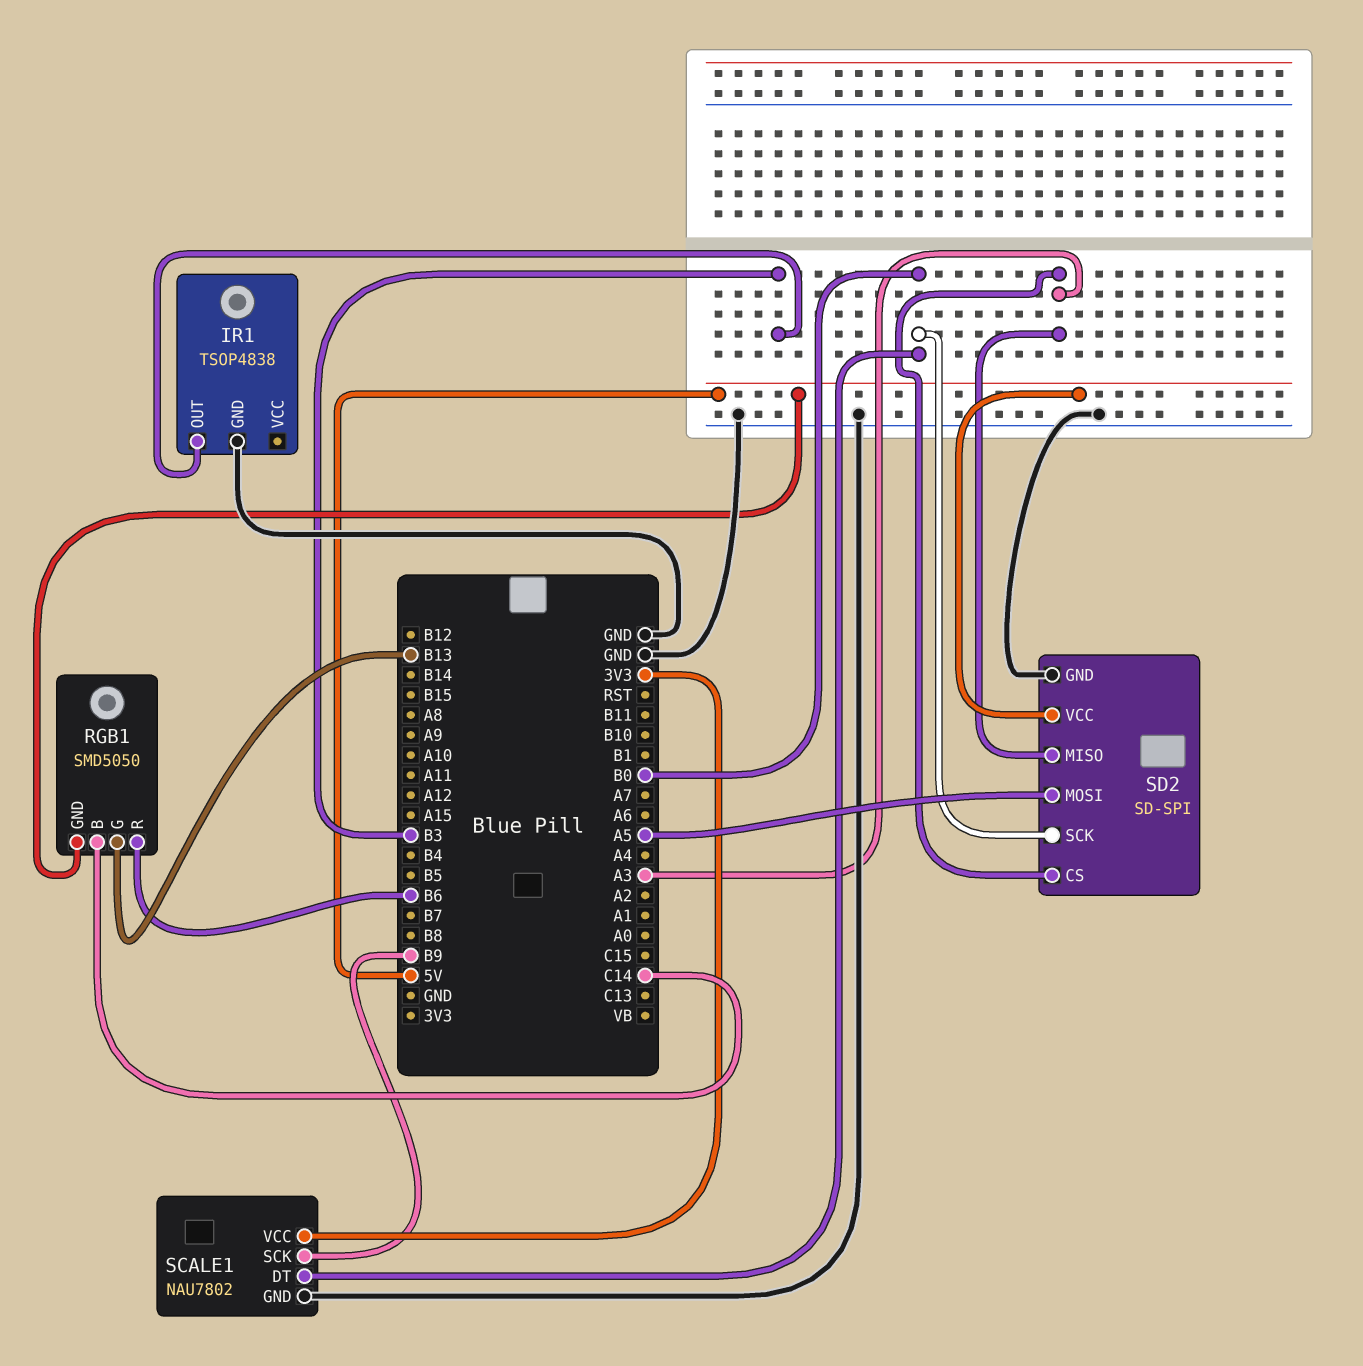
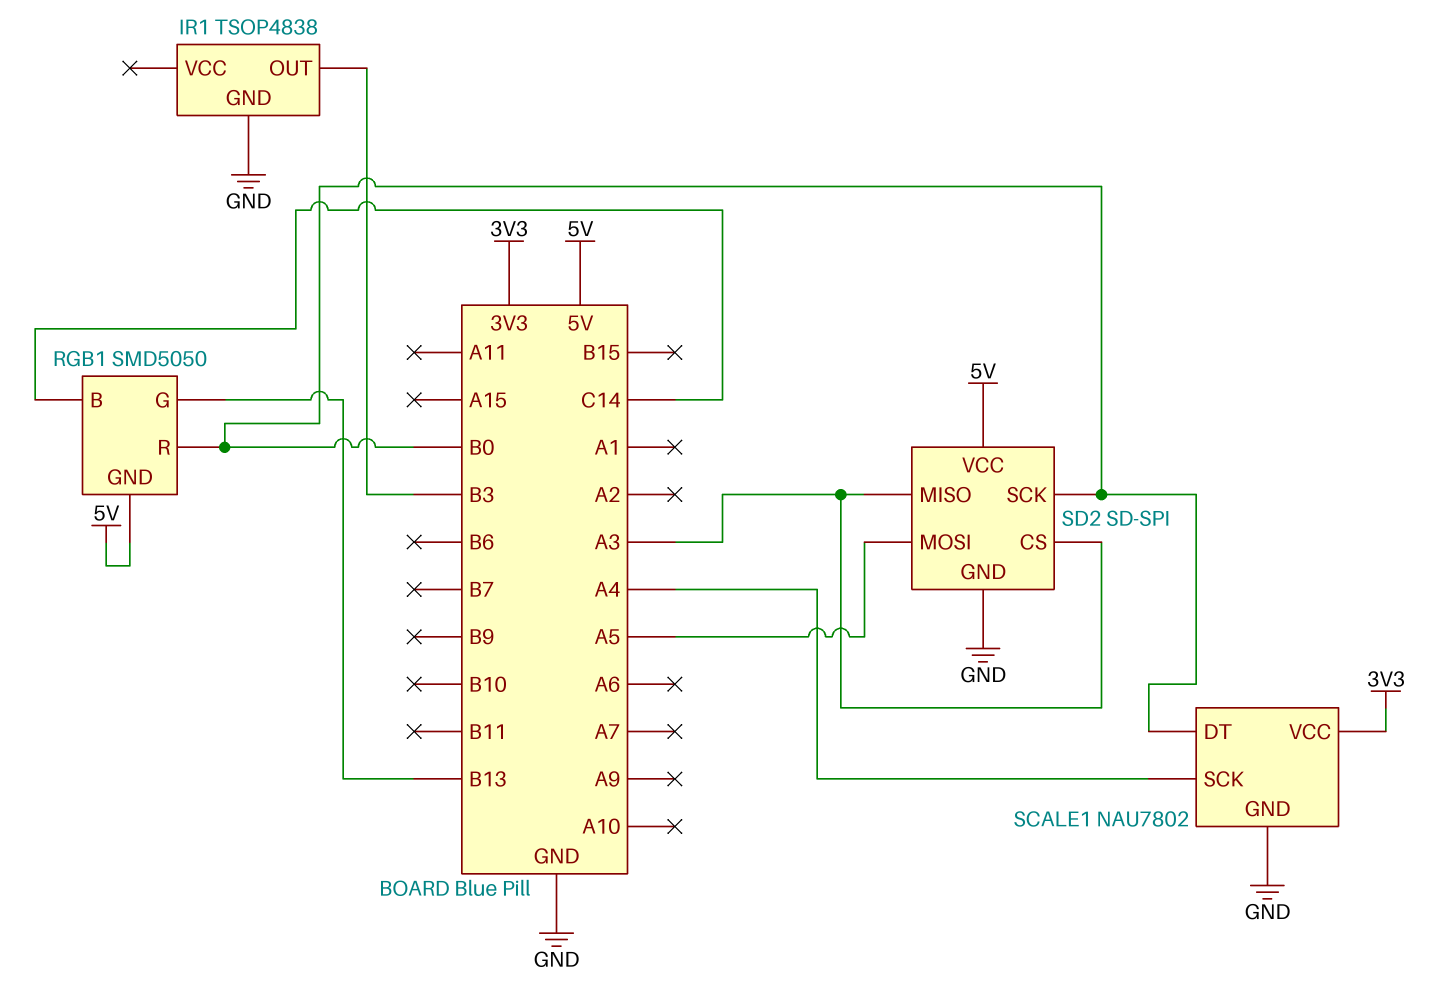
RGB1 pin R: B6 -> B0
SCALE1 pin SCK: B9 -> A4

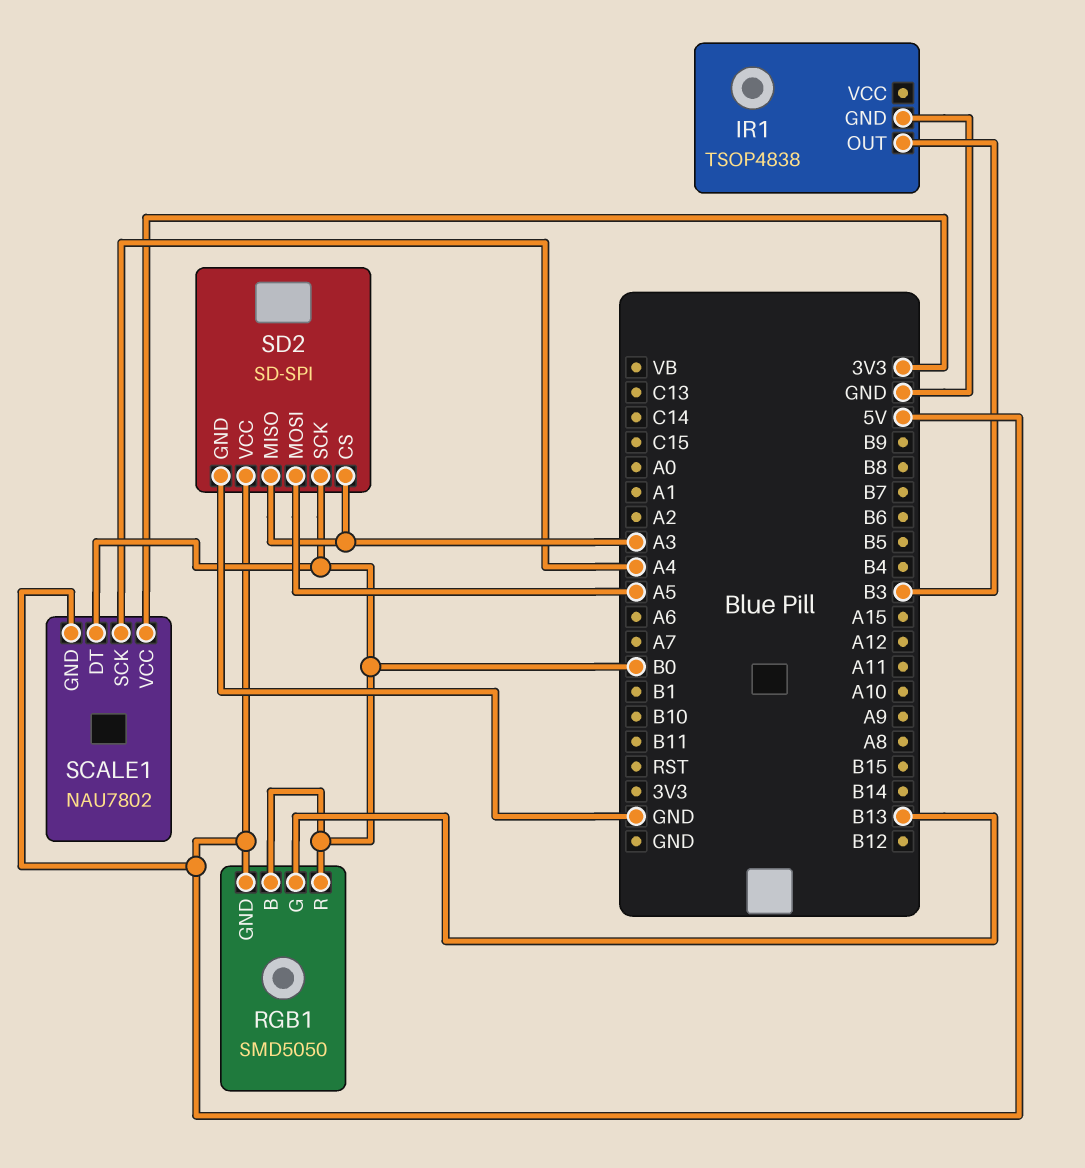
RGB1 pin B: C14 -> B0
SCALE1 pin GND: GND -> 5V

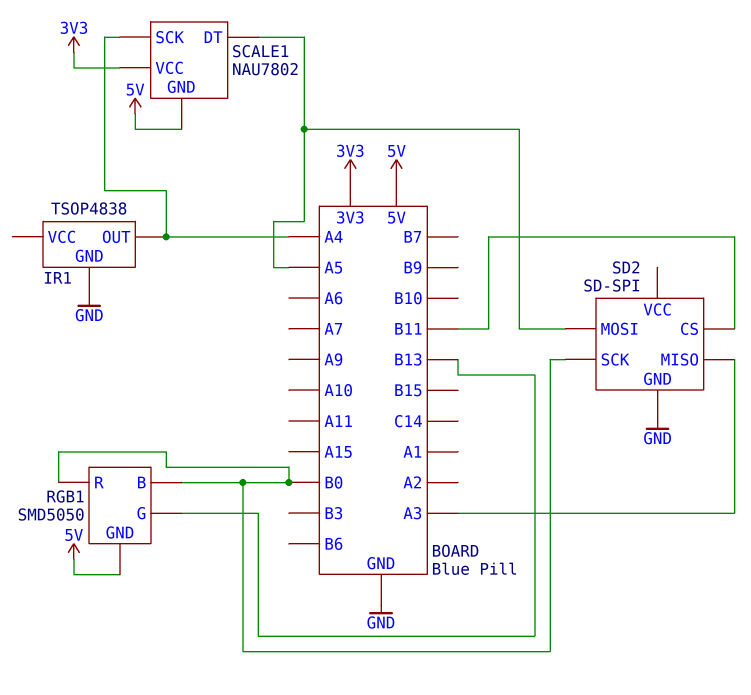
IR1 pin OUT: B3 -> A4
SCALE1 pin DT: B0 -> A5
SD2 pin CS: A3 -> B11
SD2 pin VCC: 5V -> none

